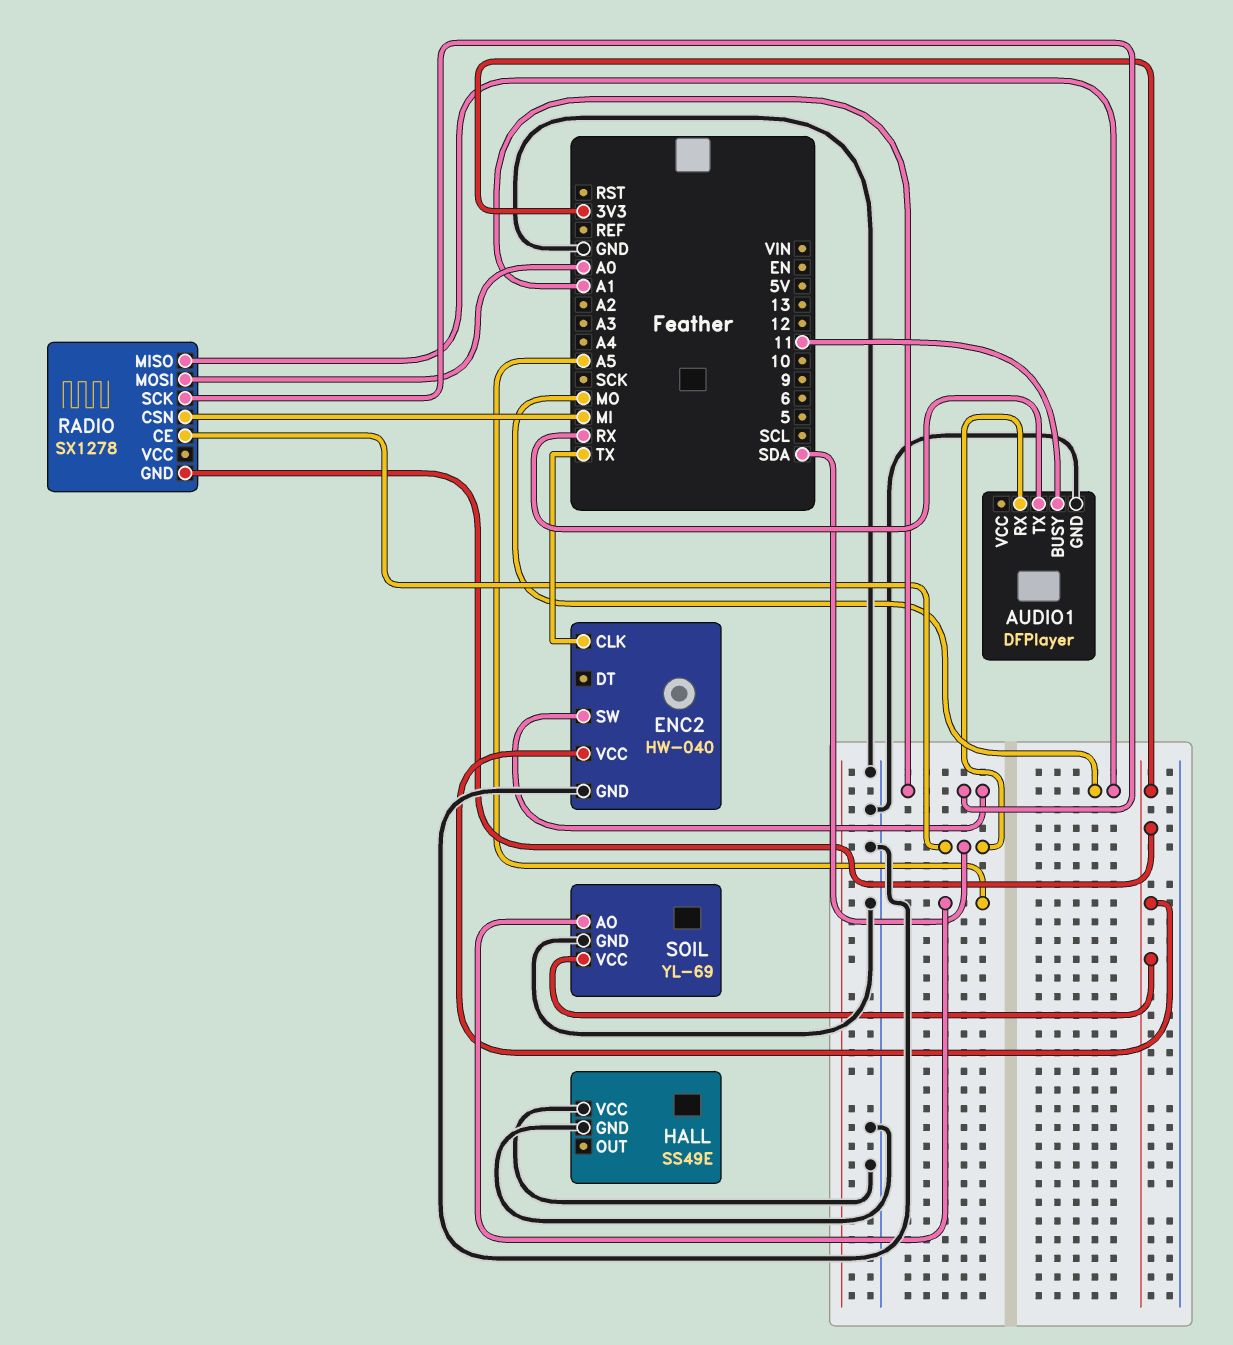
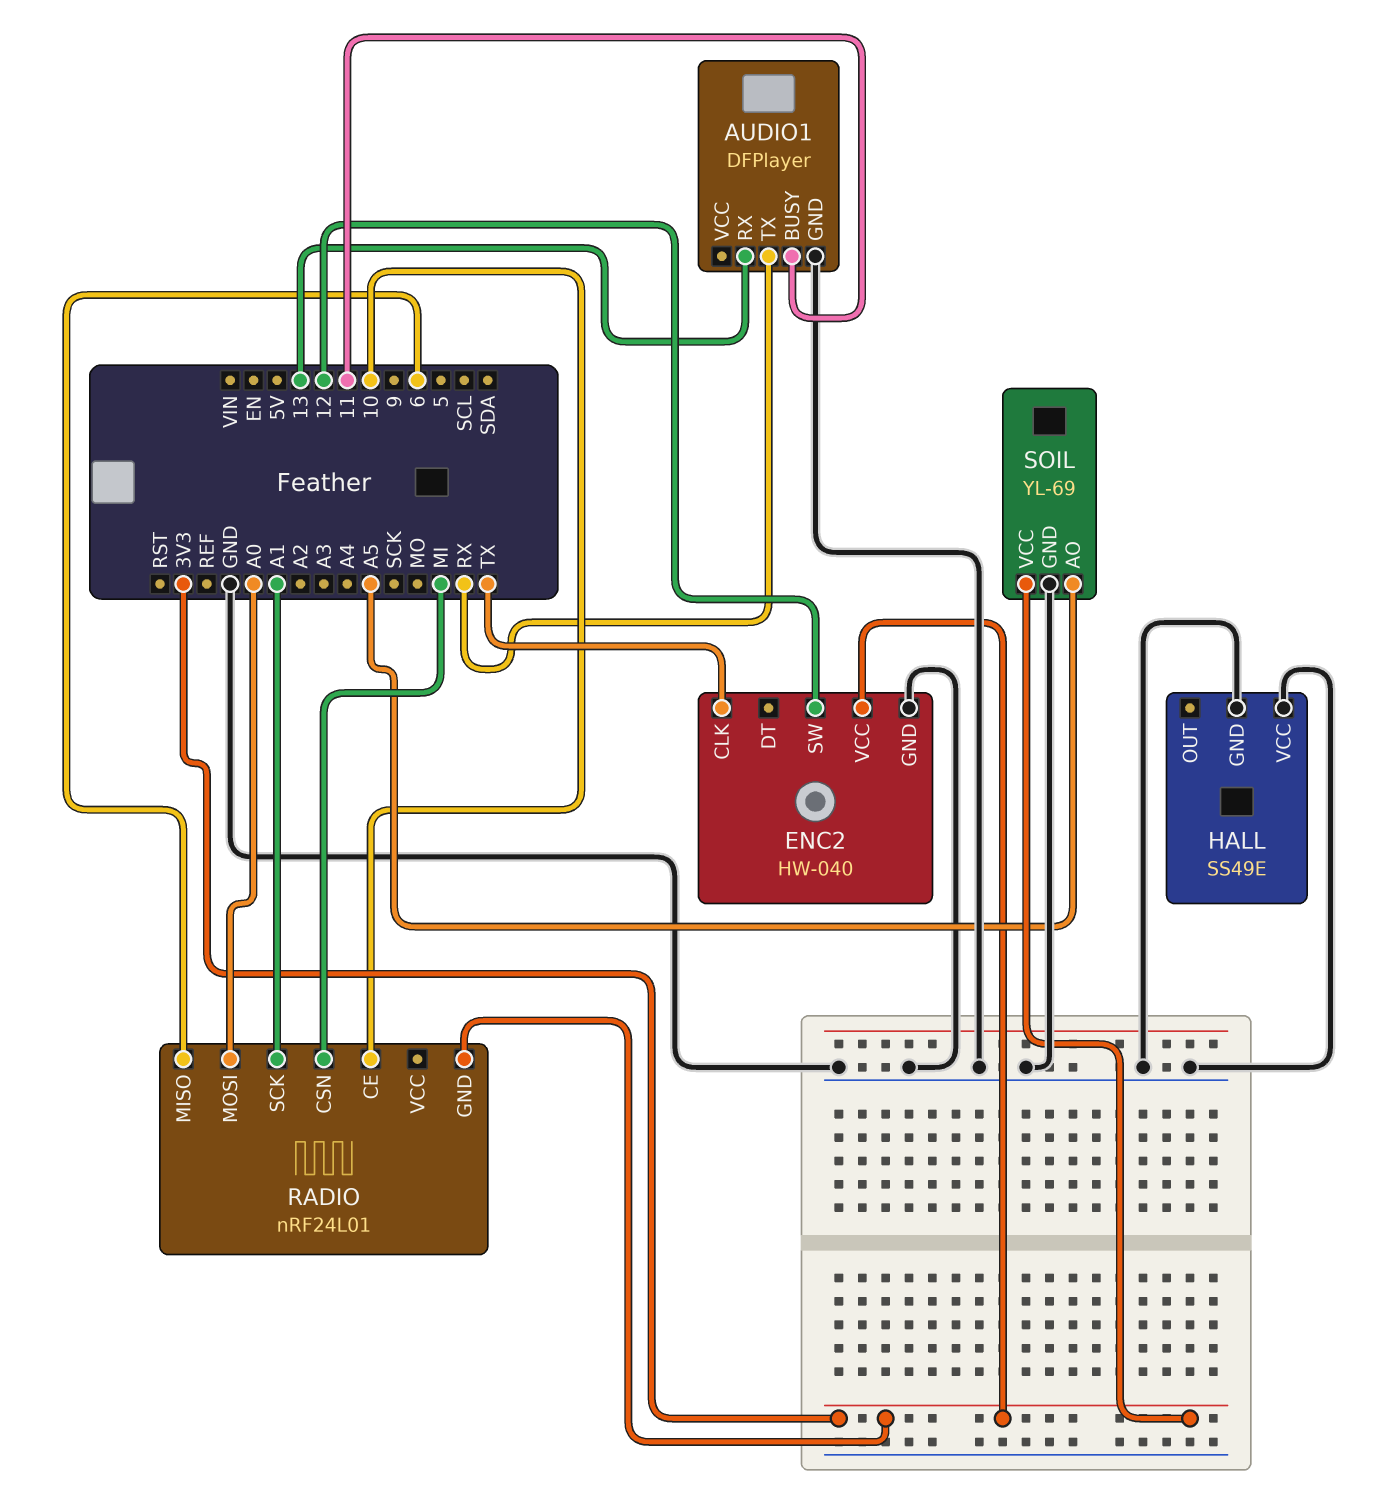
AUDIO1 pin RX: SDA -> 13
ENC2 pin SW: A1 -> 12
RADIO: SX1278 -> nRF24L01
RADIO pin CE: SDA -> 10
RADIO pin MISO: MO -> 6

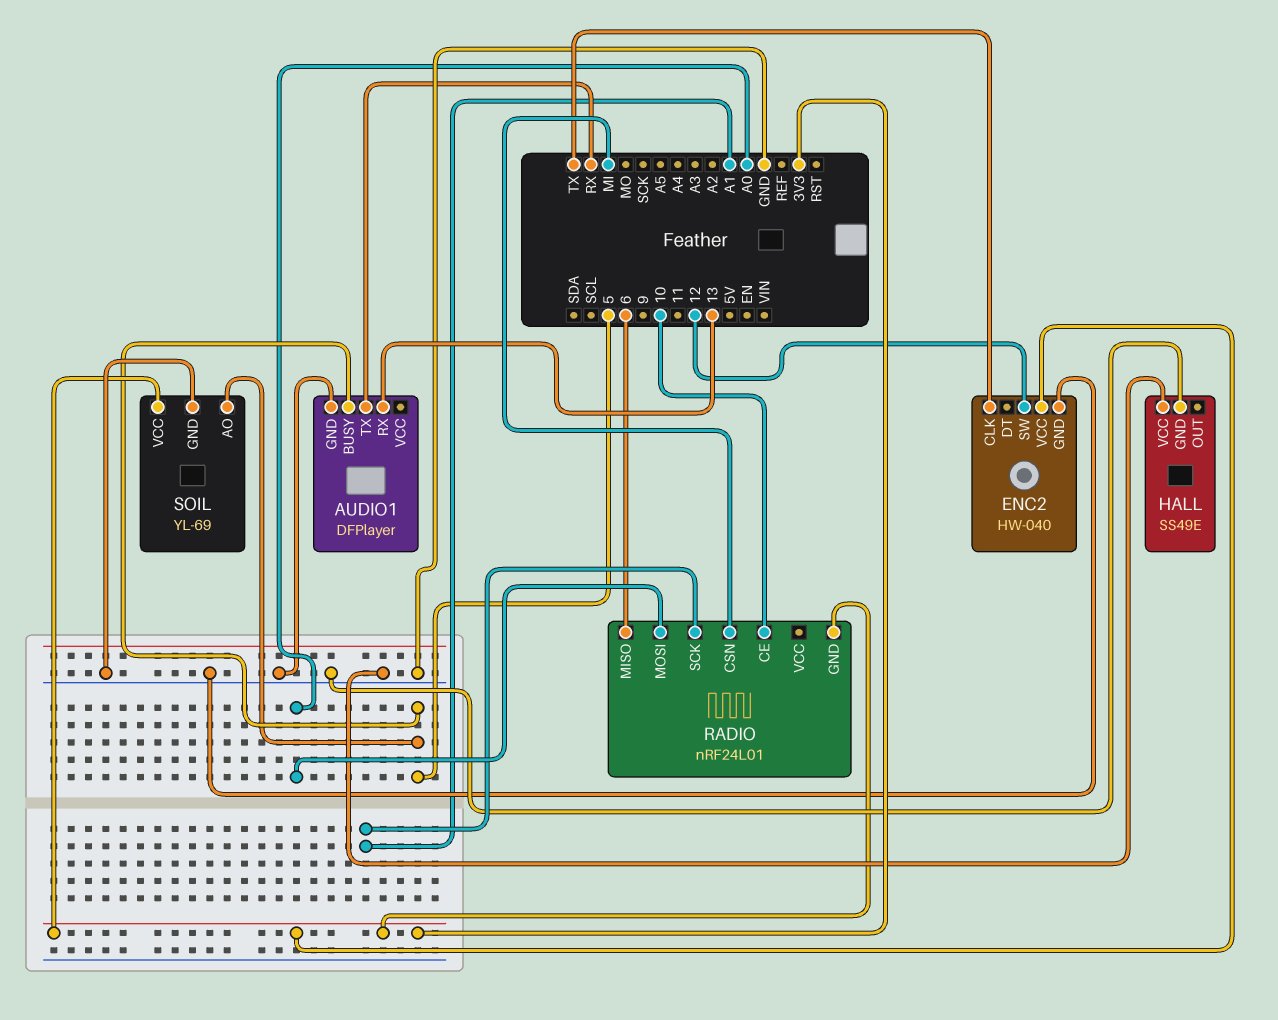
AUDIO1 pin BUSY: 11 -> 5
SOIL pin AO: A5 -> 5

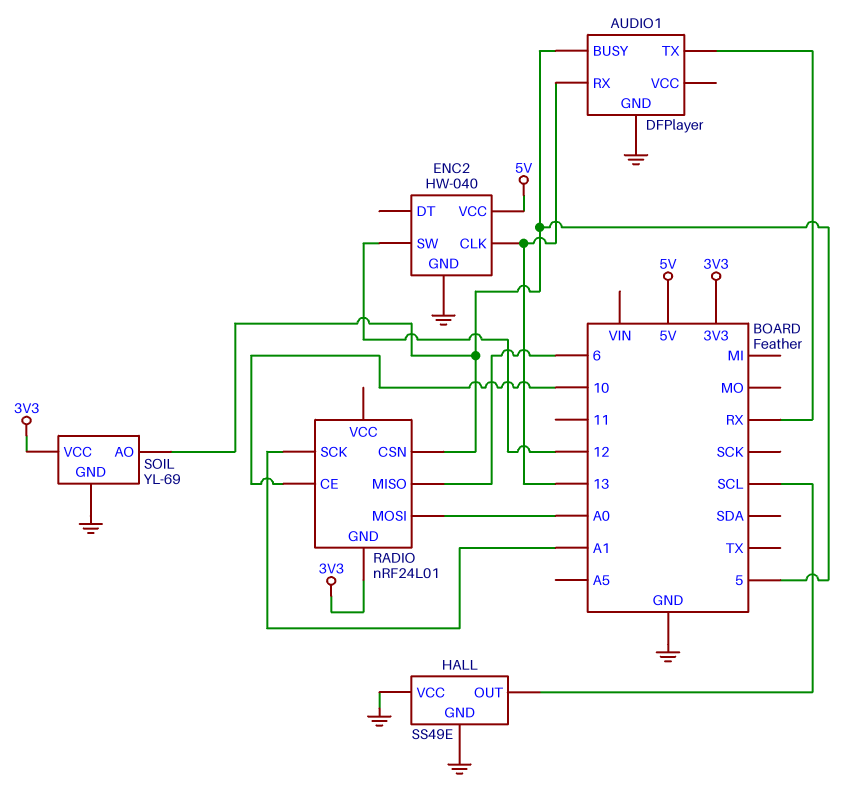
ENC2 pin CLK: TX -> 13
ENC2 pin VCC: 3V3 -> 5V
HALL pin OUT: none -> SCL
RADIO pin CSN: MI -> 5

